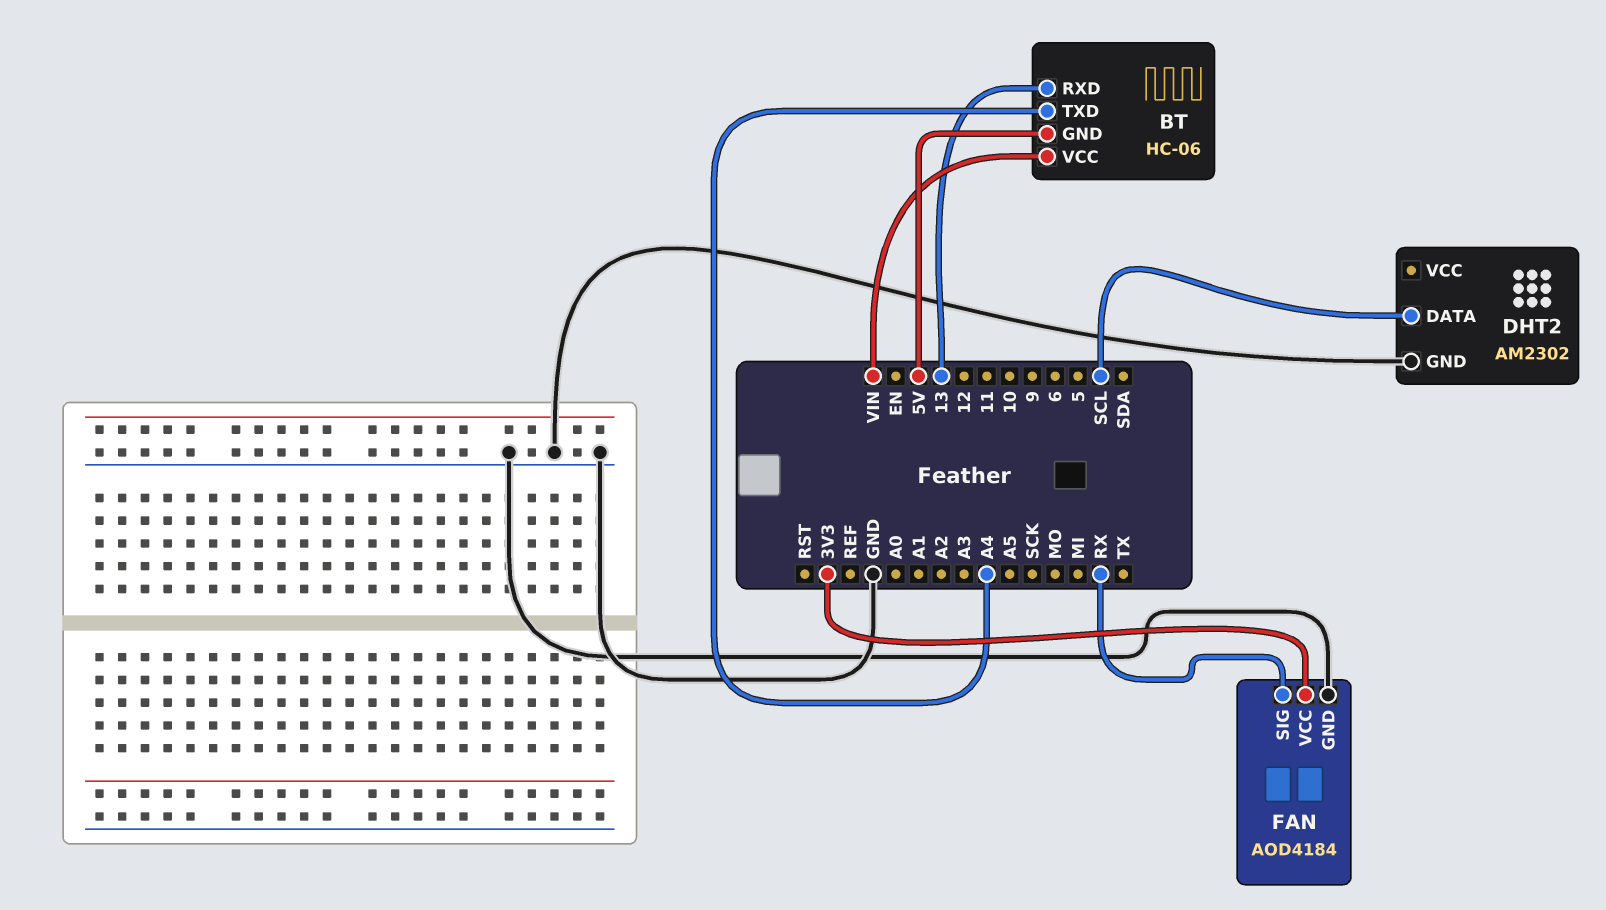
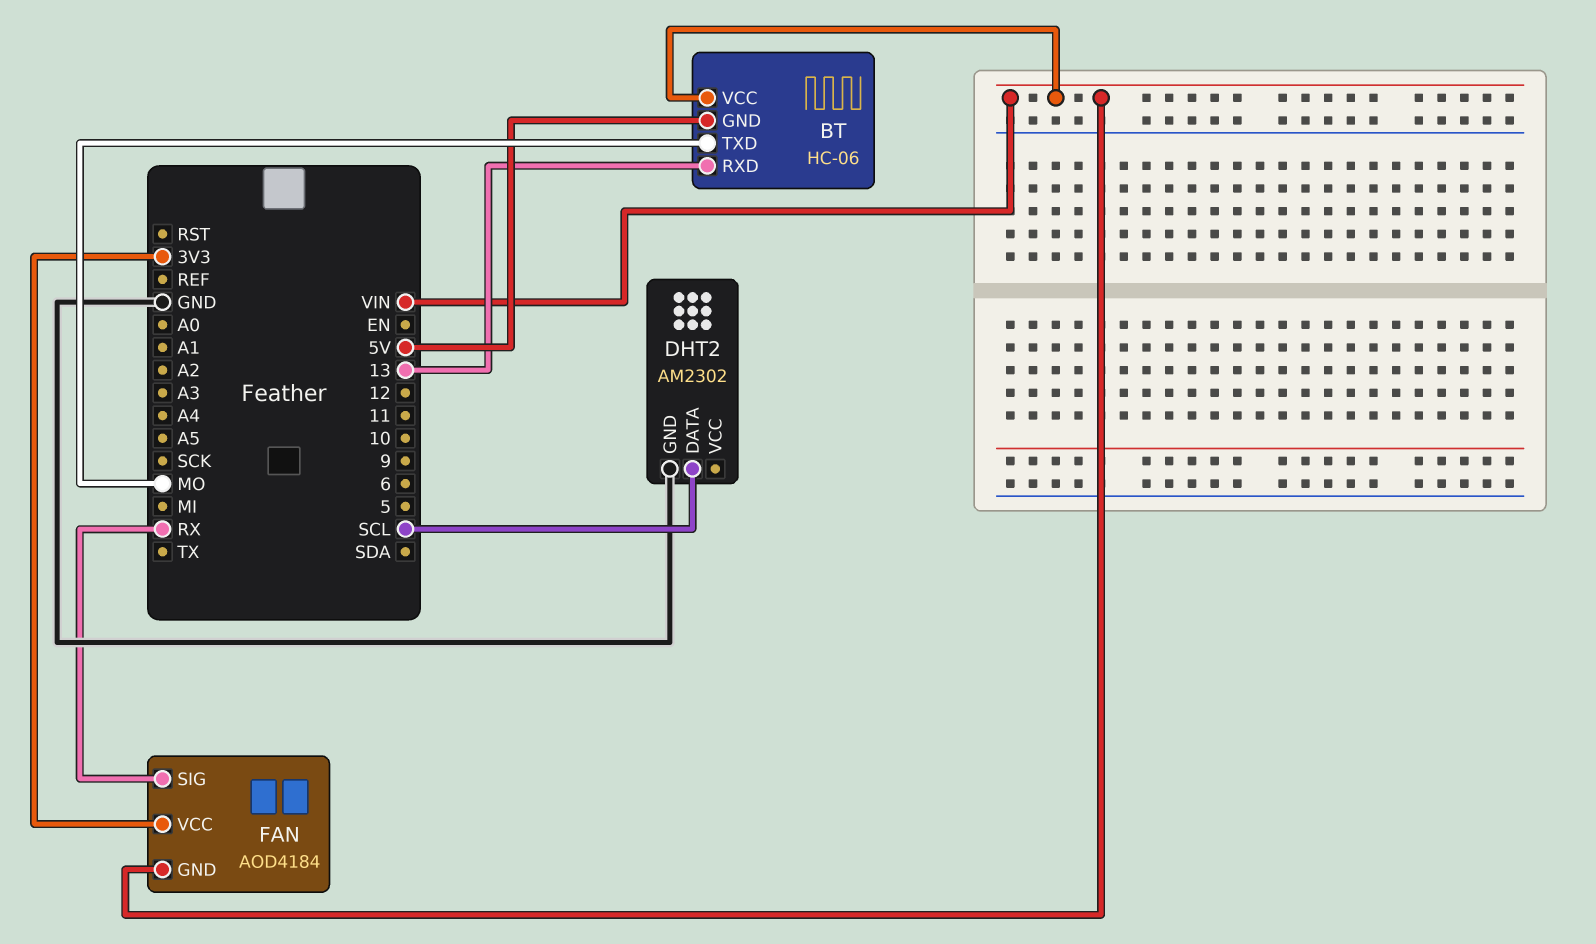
BT pin TXD: A4 -> MO
FAN pin GND: GND -> VIN

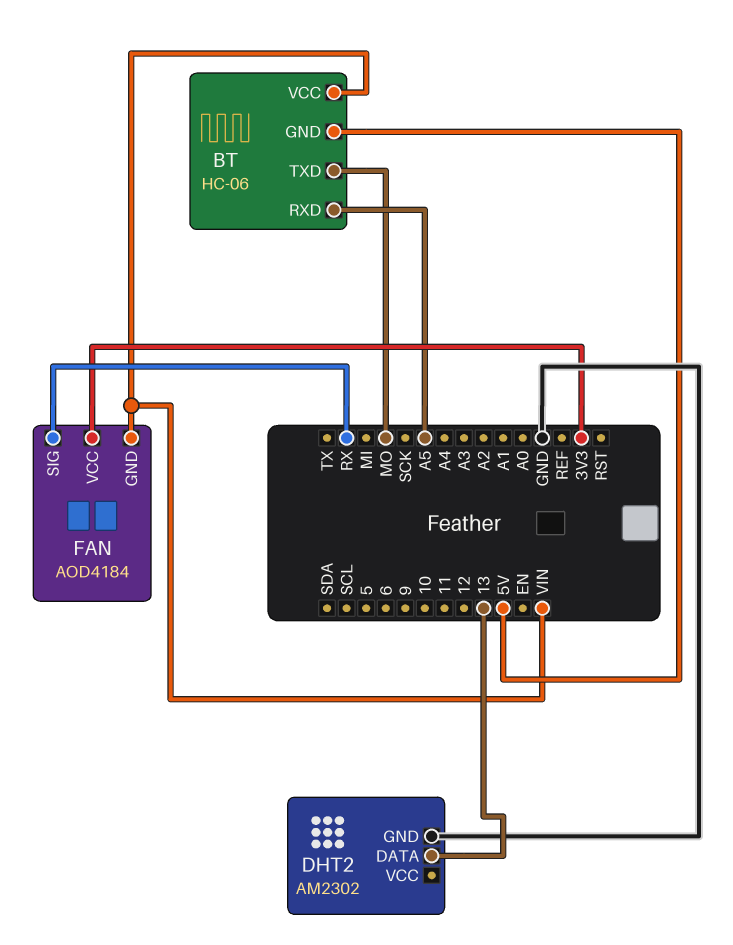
BT pin RXD: 13 -> A5
DHT2 pin DATA: SCL -> 13

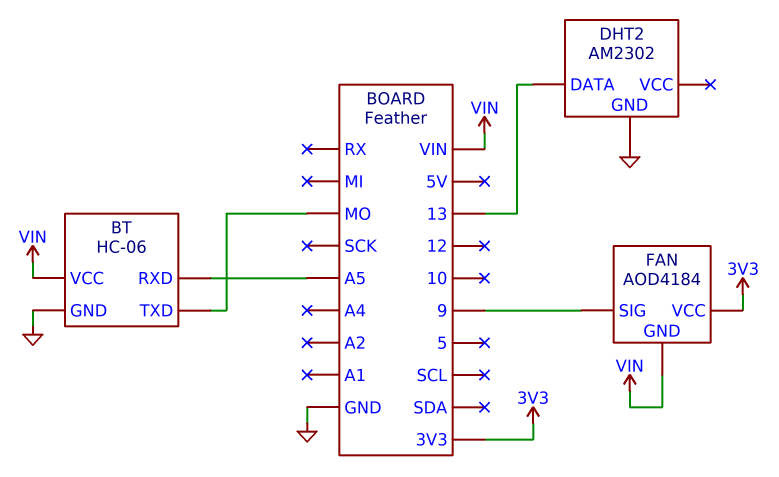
BT pin GND: 5V -> GND
FAN pin SIG: RX -> 9

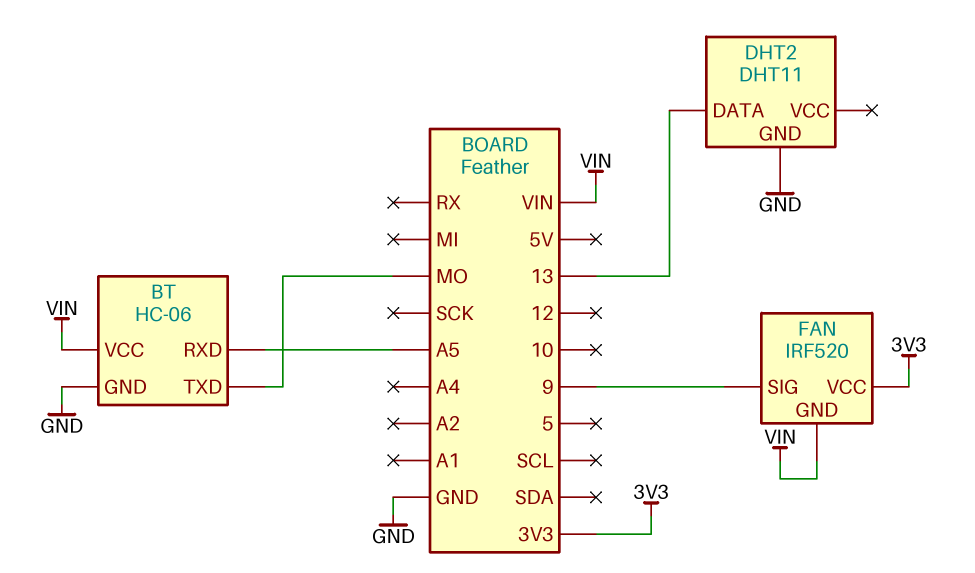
DHT2: AM2302 -> DHT11
FAN: AOD4184 -> IRF520

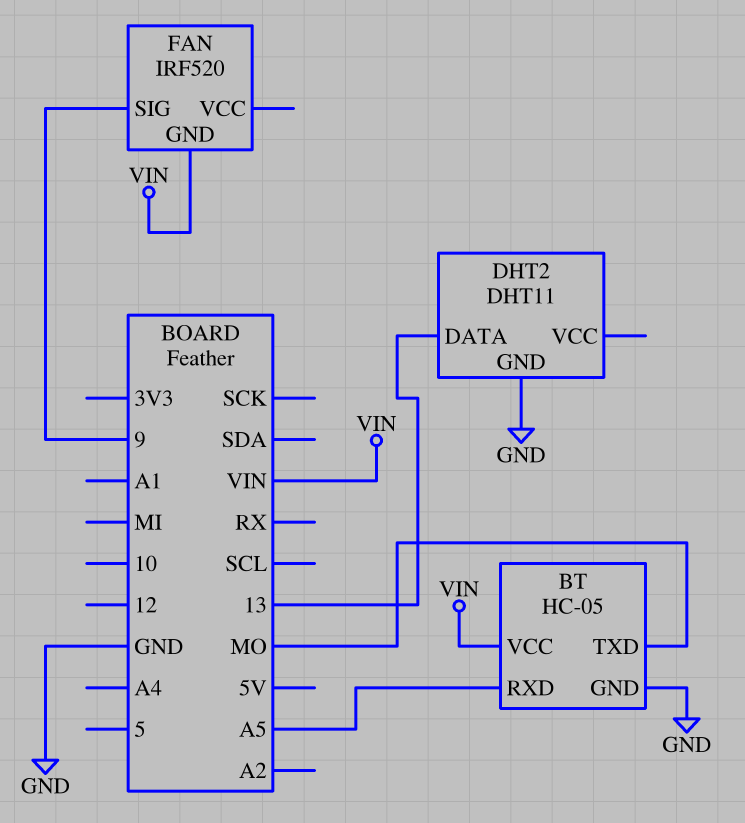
BT: HC-06 -> HC-05
FAN pin VCC: 3V3 -> none

